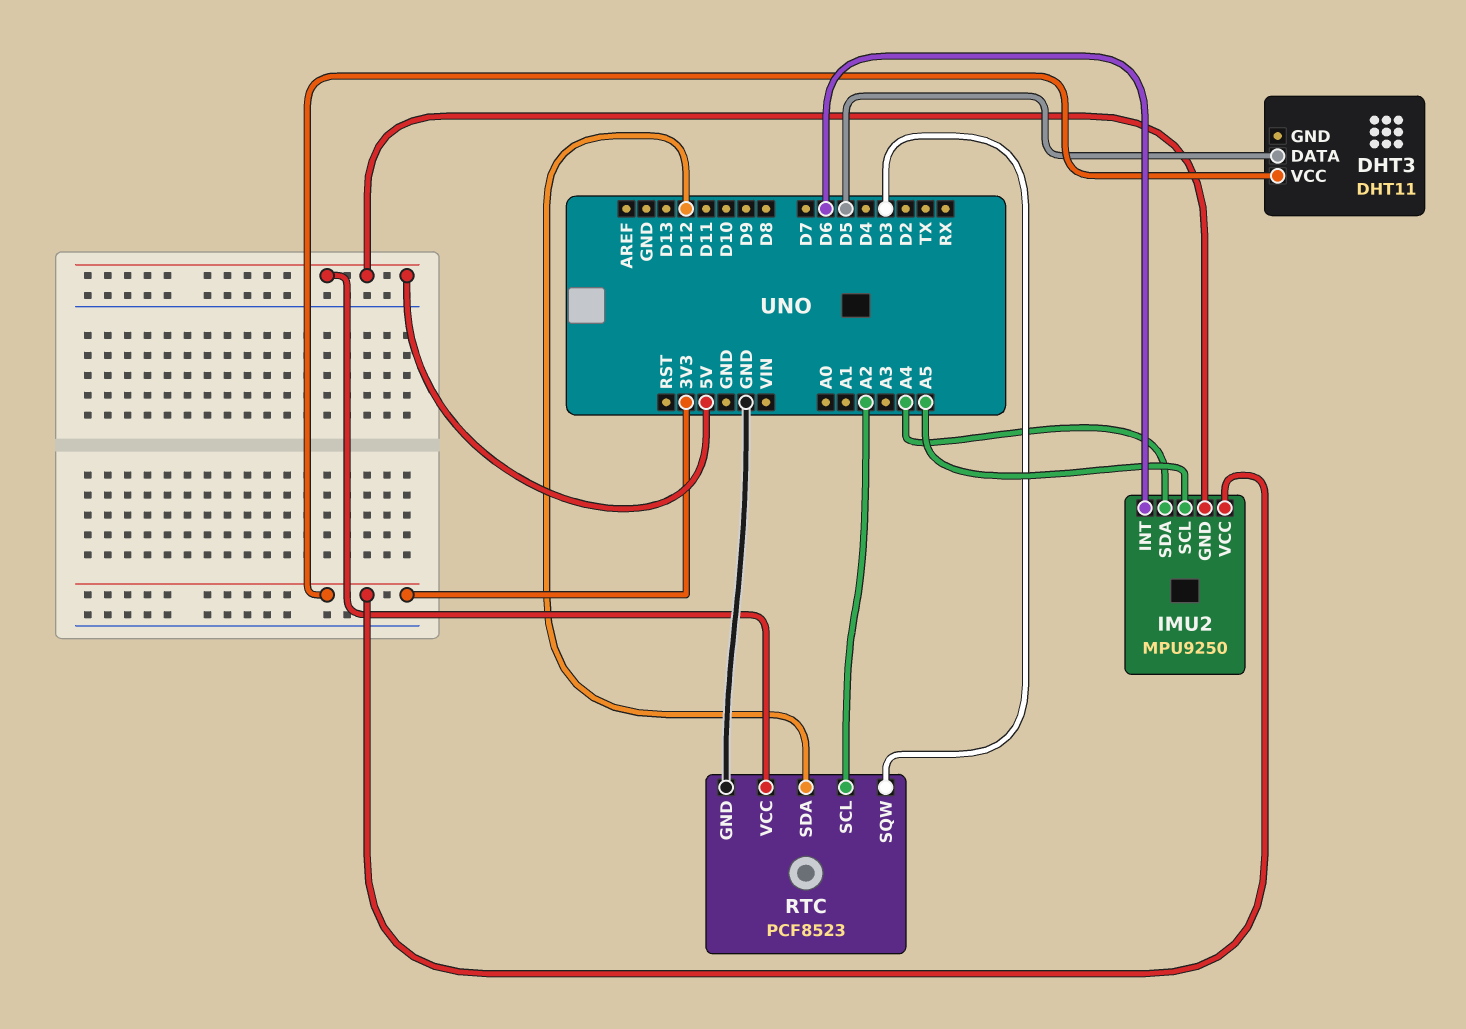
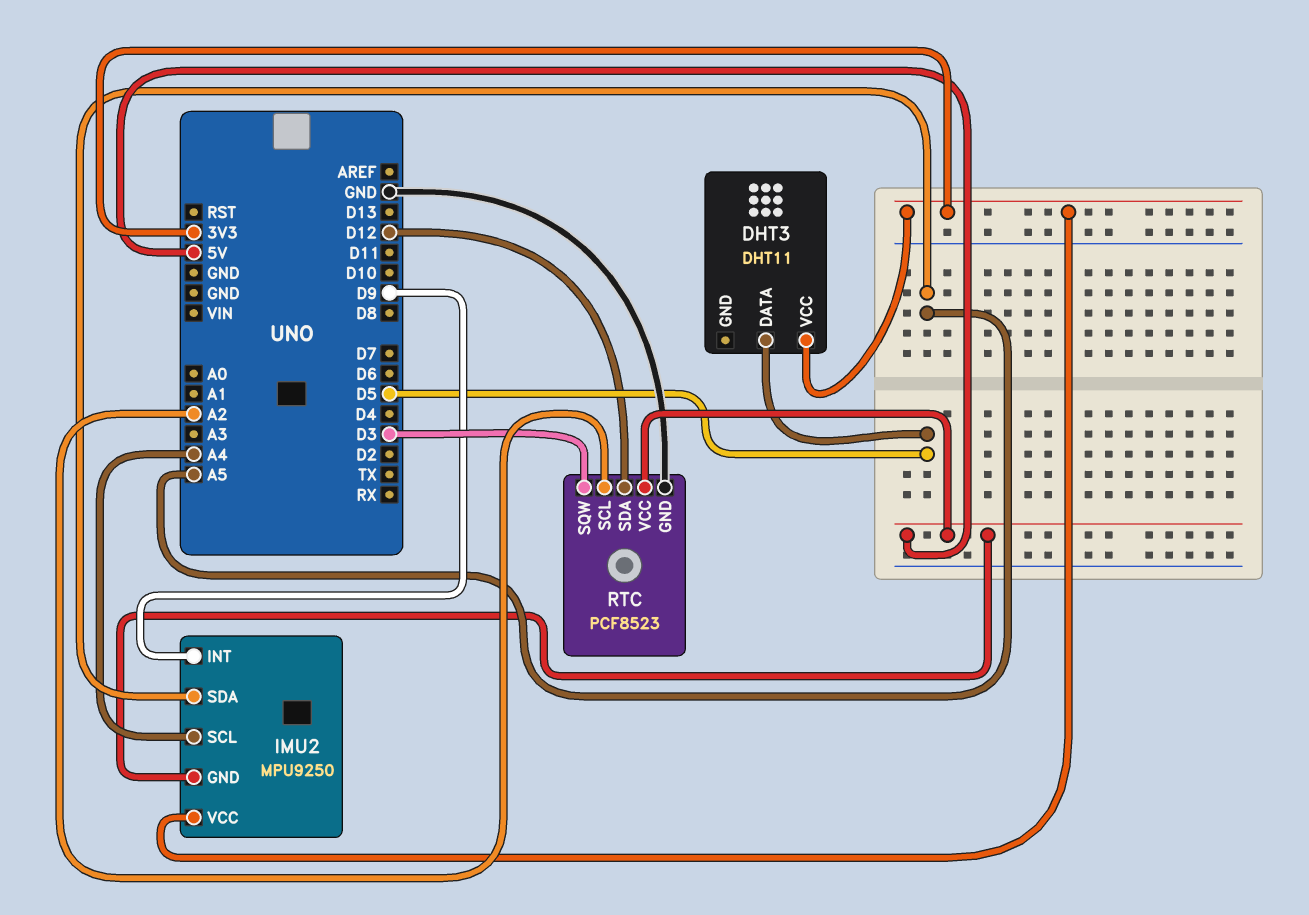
IMU2 pin INT: D6 -> D9
IMU2 pin SCL: A5 -> A4
IMU2 pin SDA: A4 -> A5

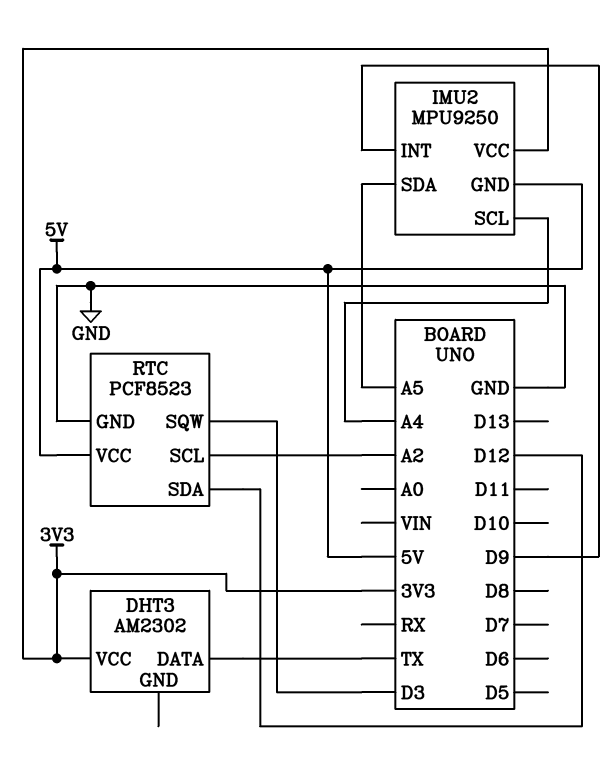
DHT3: DHT11 -> AM2302
DHT3 pin DATA: D5 -> TX

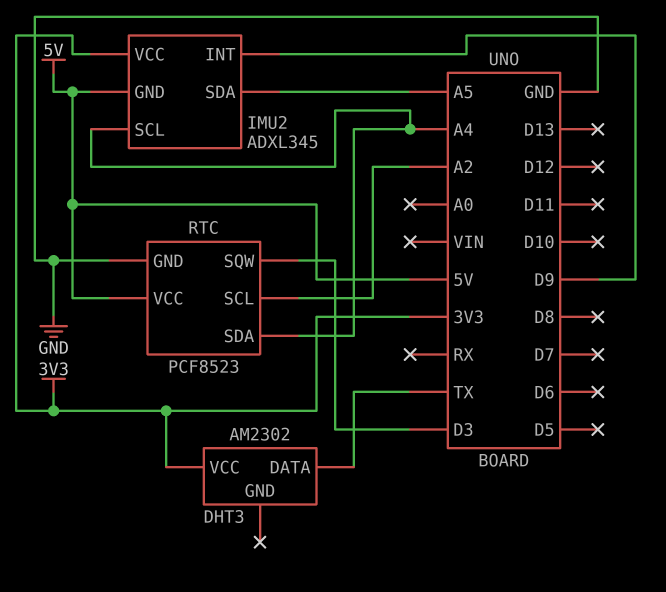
IMU2: MPU9250 -> ADXL345
RTC pin SDA: D12 -> A4

